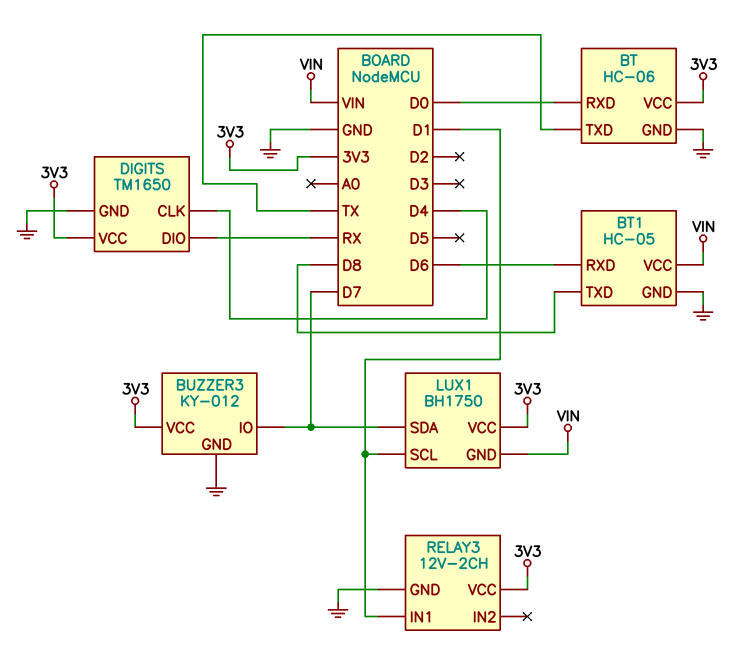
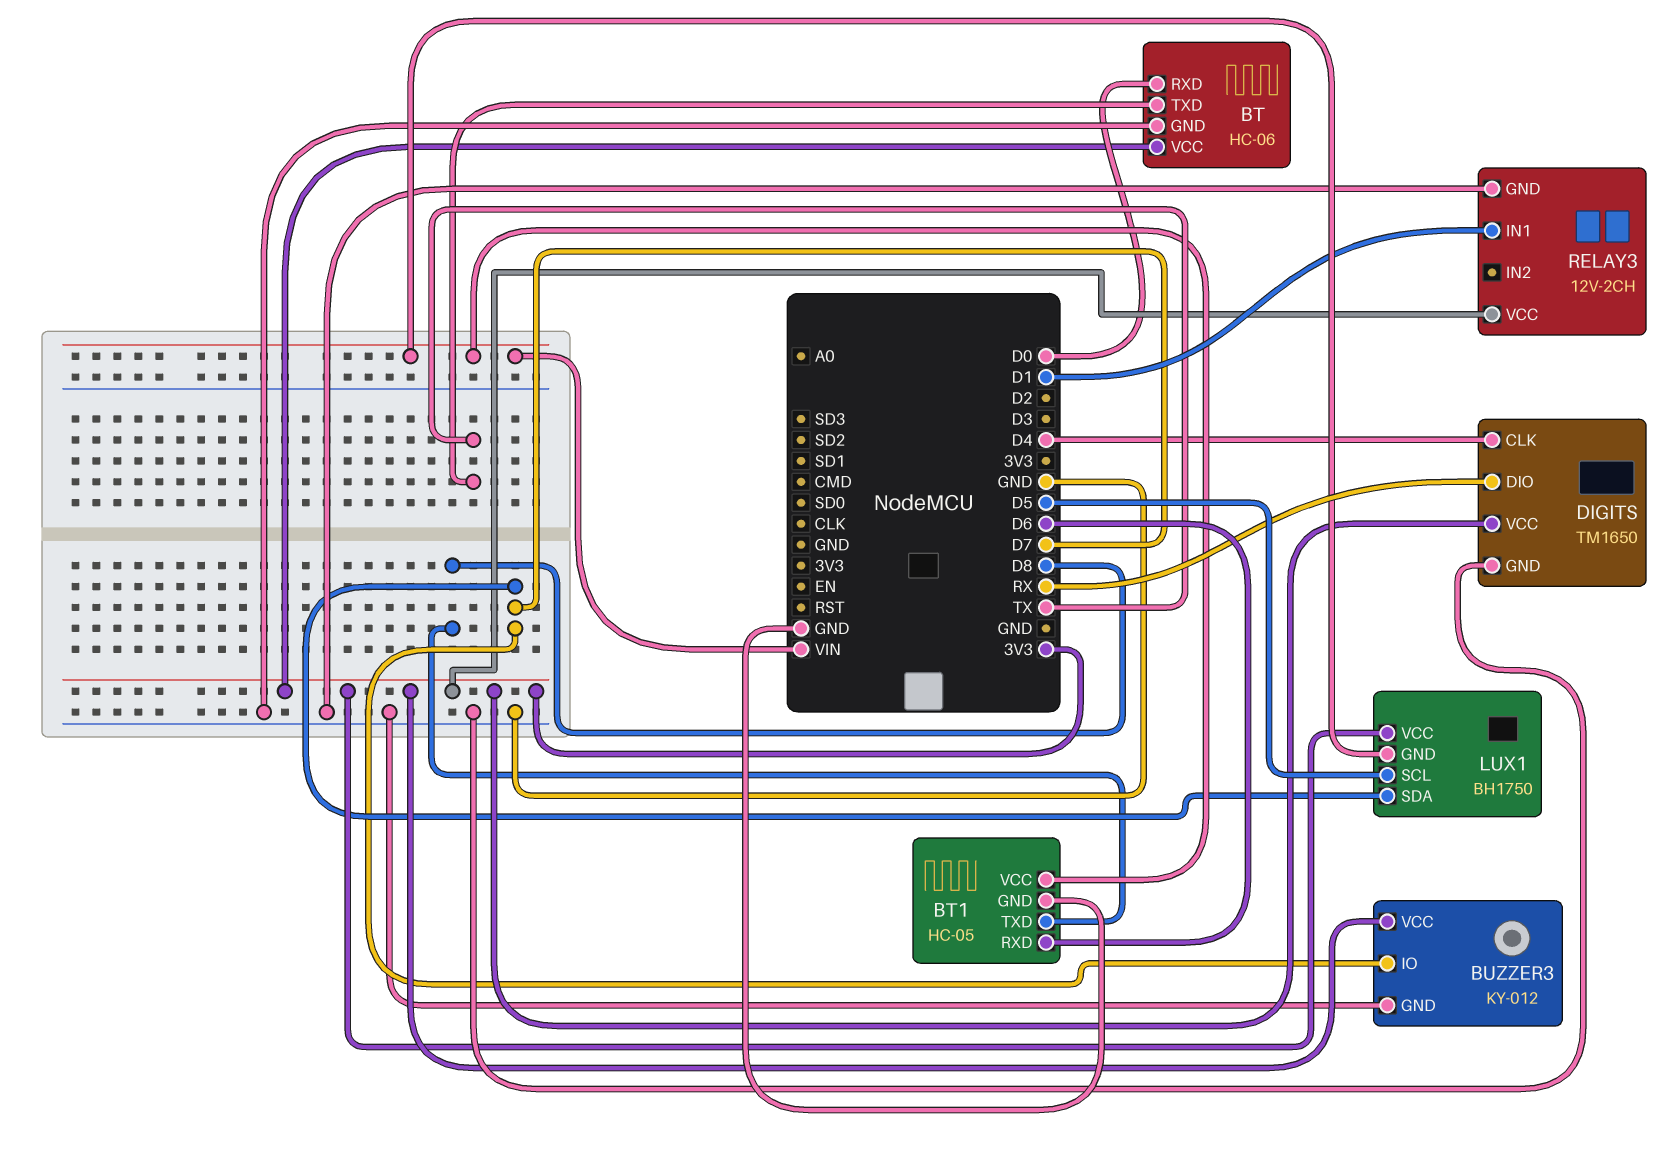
LUX1 pin SCL: D1 -> D5

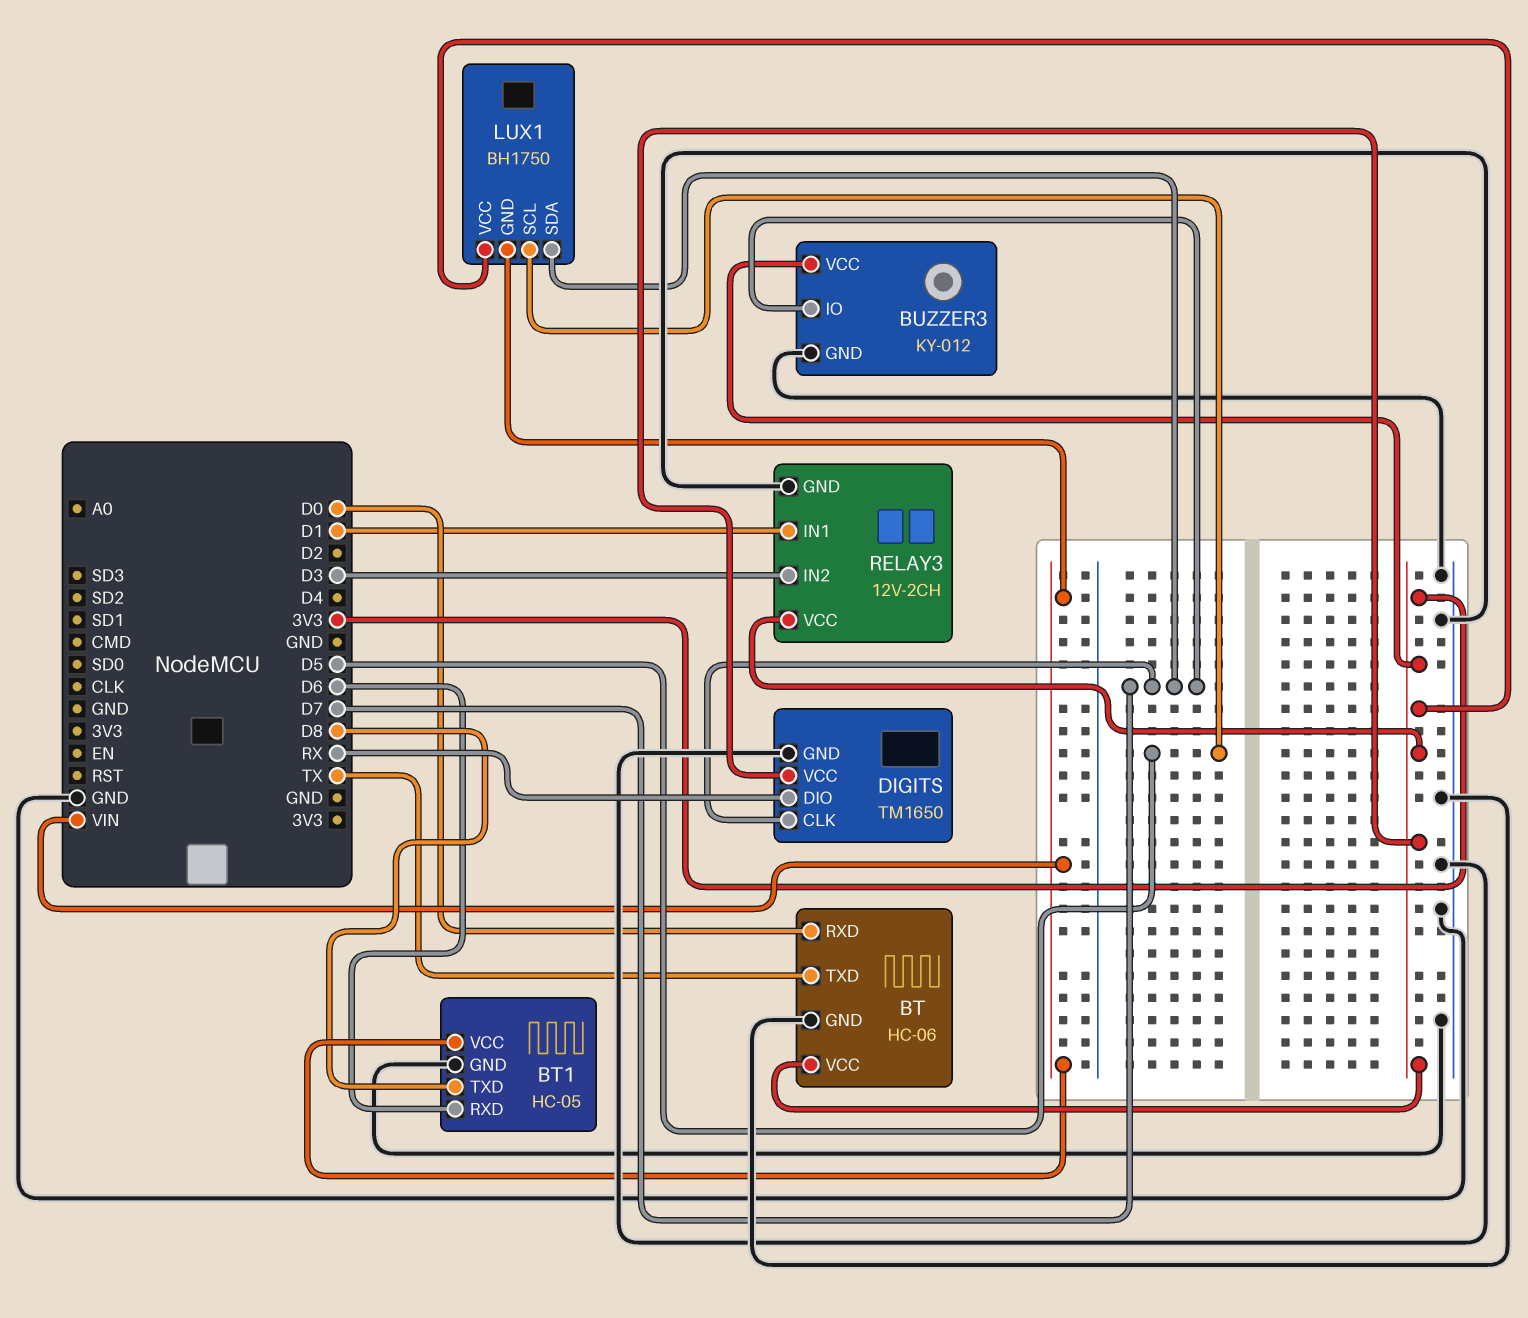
DIGITS pin CLK: D4 -> D7
RELAY3 pin IN2: none -> D3

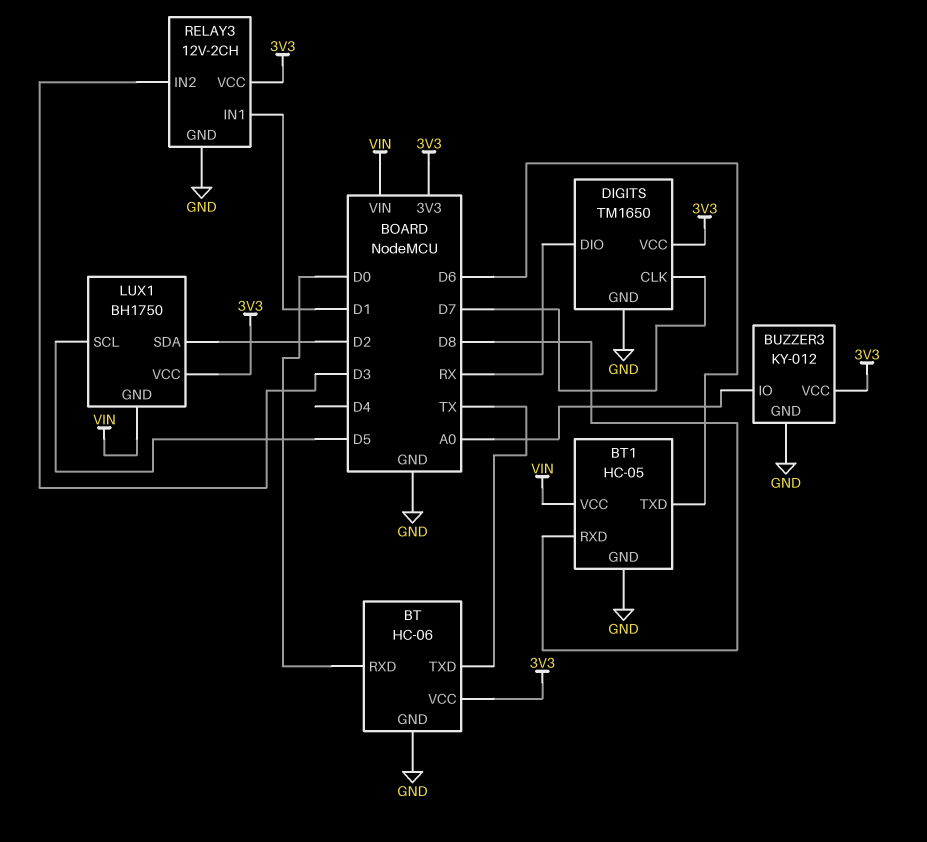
BT1 pin RXD: D6 -> D8
BT1 pin TXD: D8 -> D6
BUZZER3 pin IO: D7 -> A0
LUX1 pin SDA: D7 -> D2

